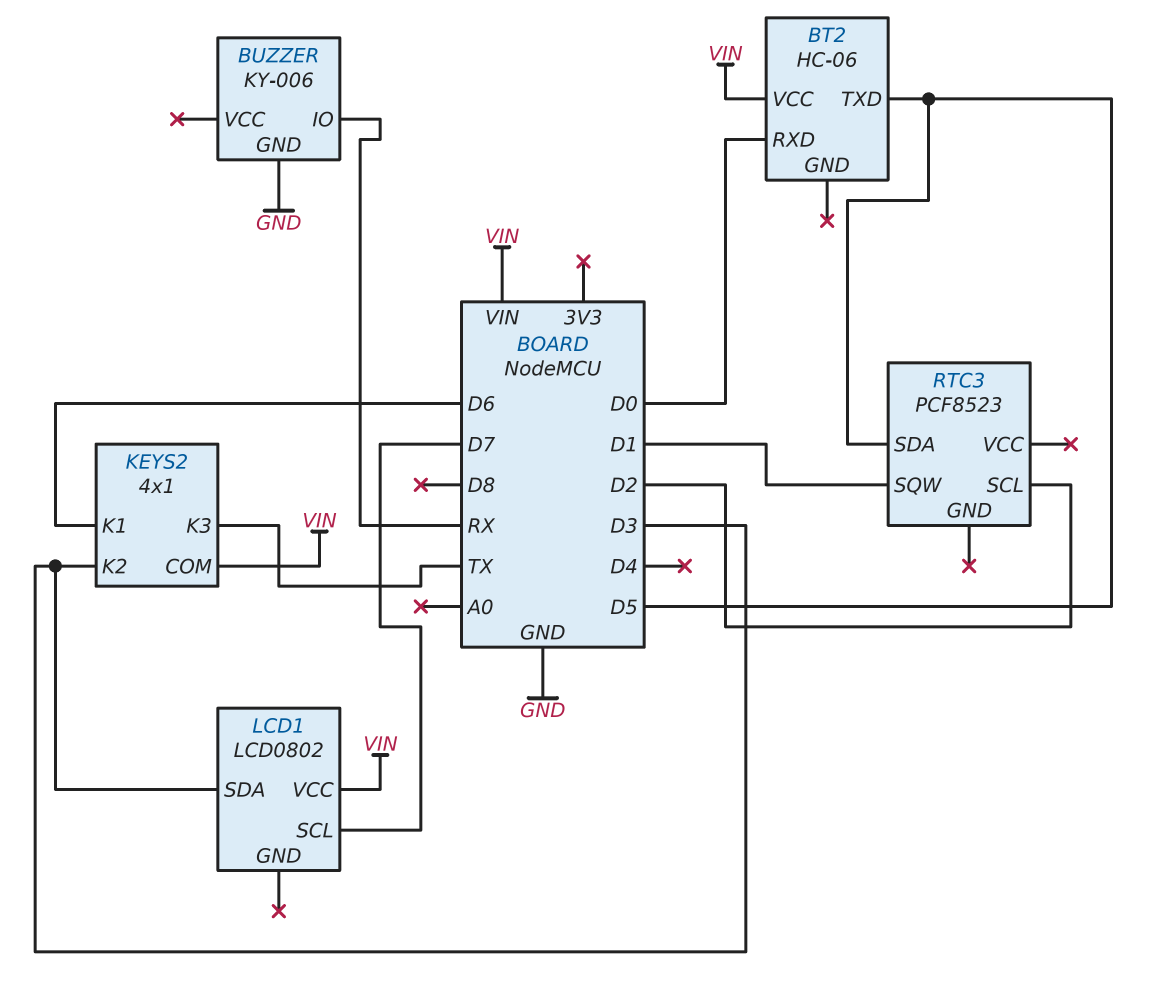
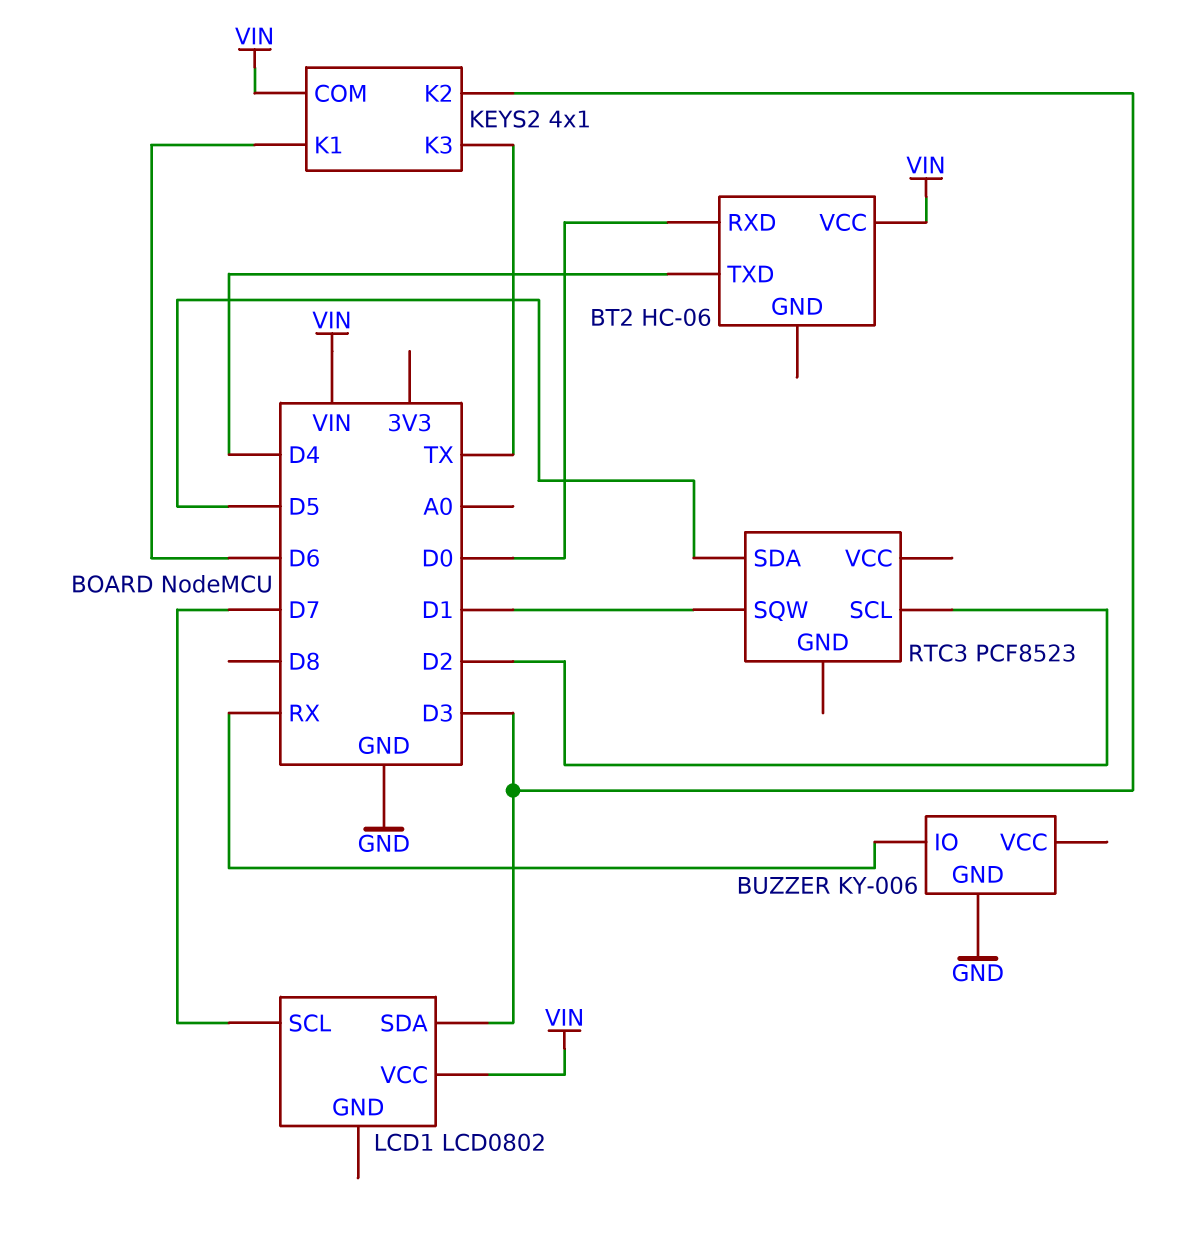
BT2 pin TXD: D5 -> D4

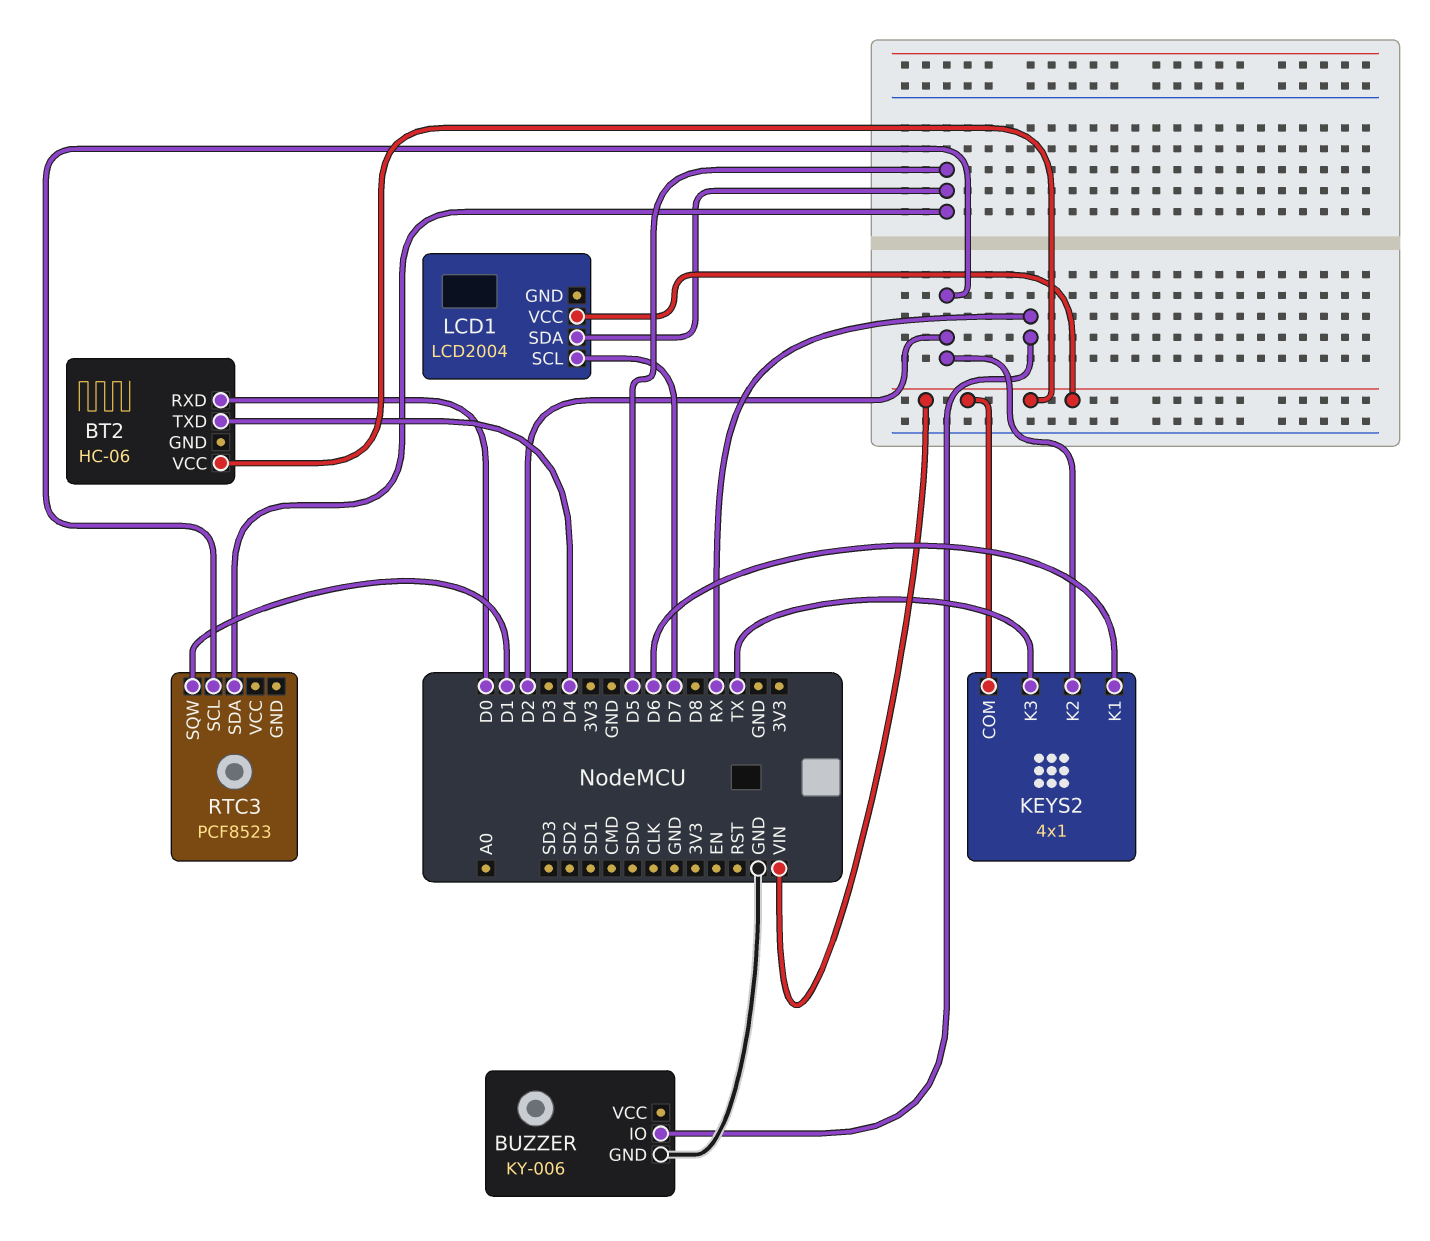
KEYS2 pin K2: D3 -> D2
LCD1: LCD0802 -> LCD2004
LCD1 pin SDA: D3 -> D5

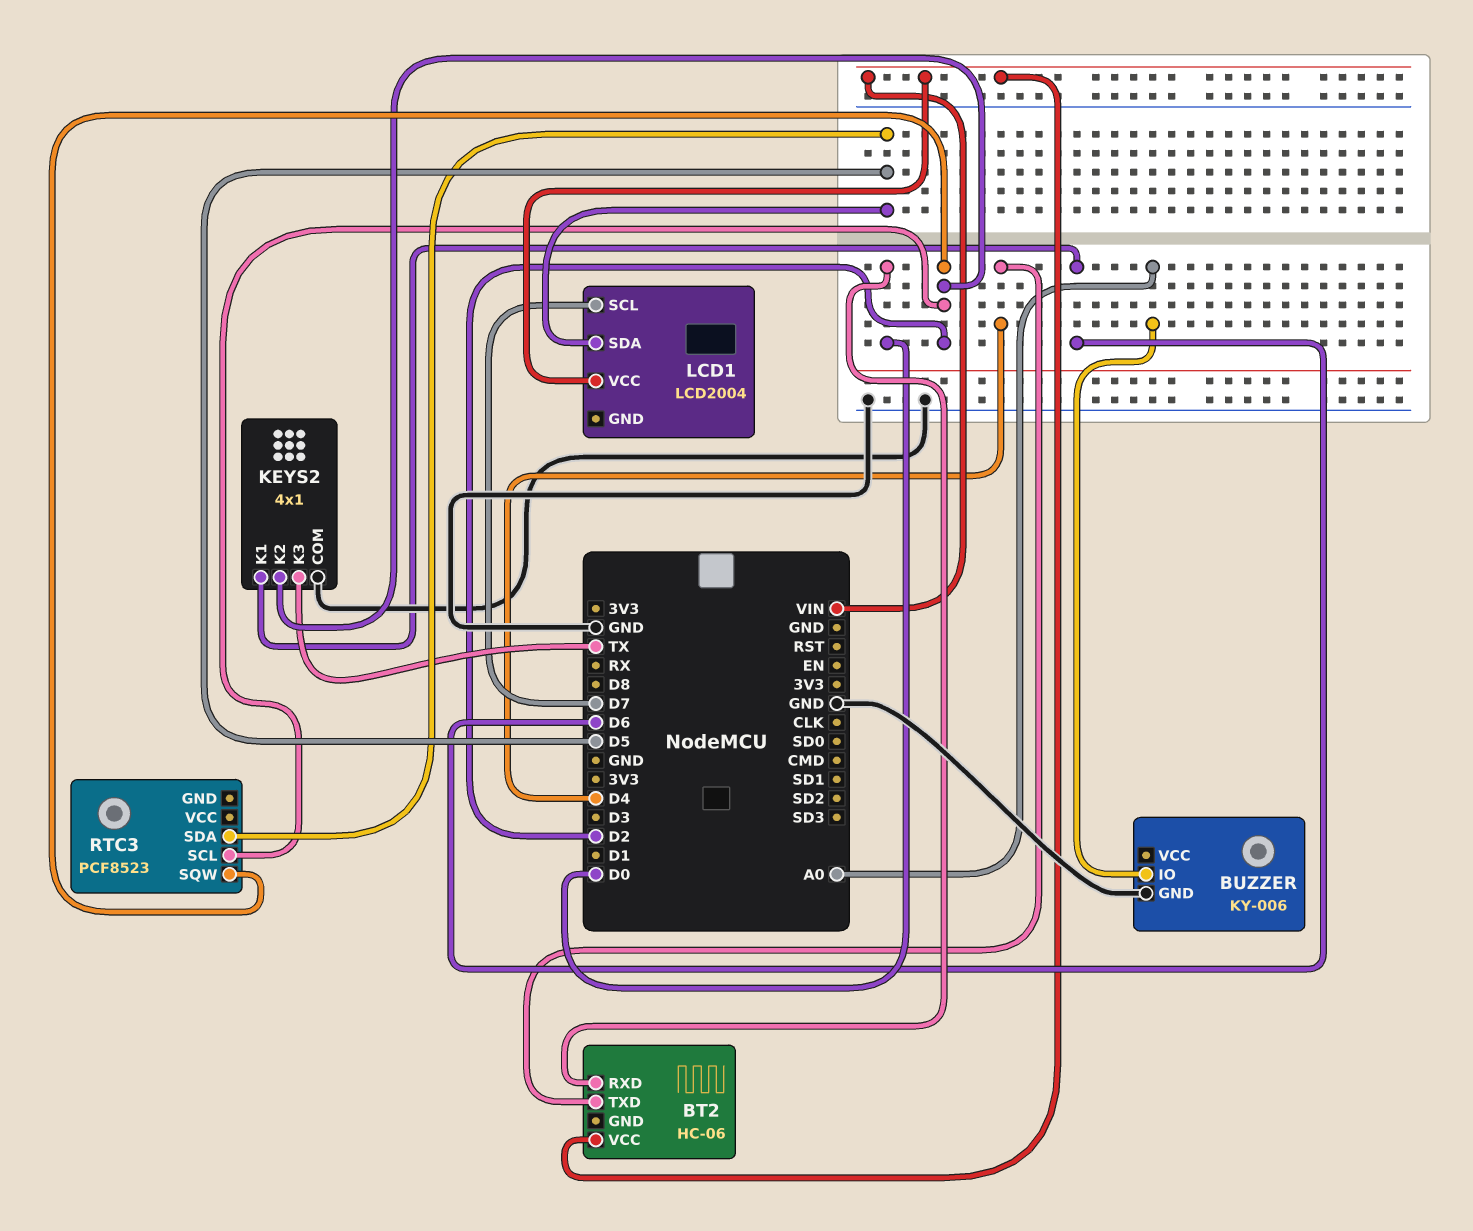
BUZZER pin IO: RX -> A0
KEYS2 pin COM: VIN -> GND
RTC3 pin SQW: D1 -> D2

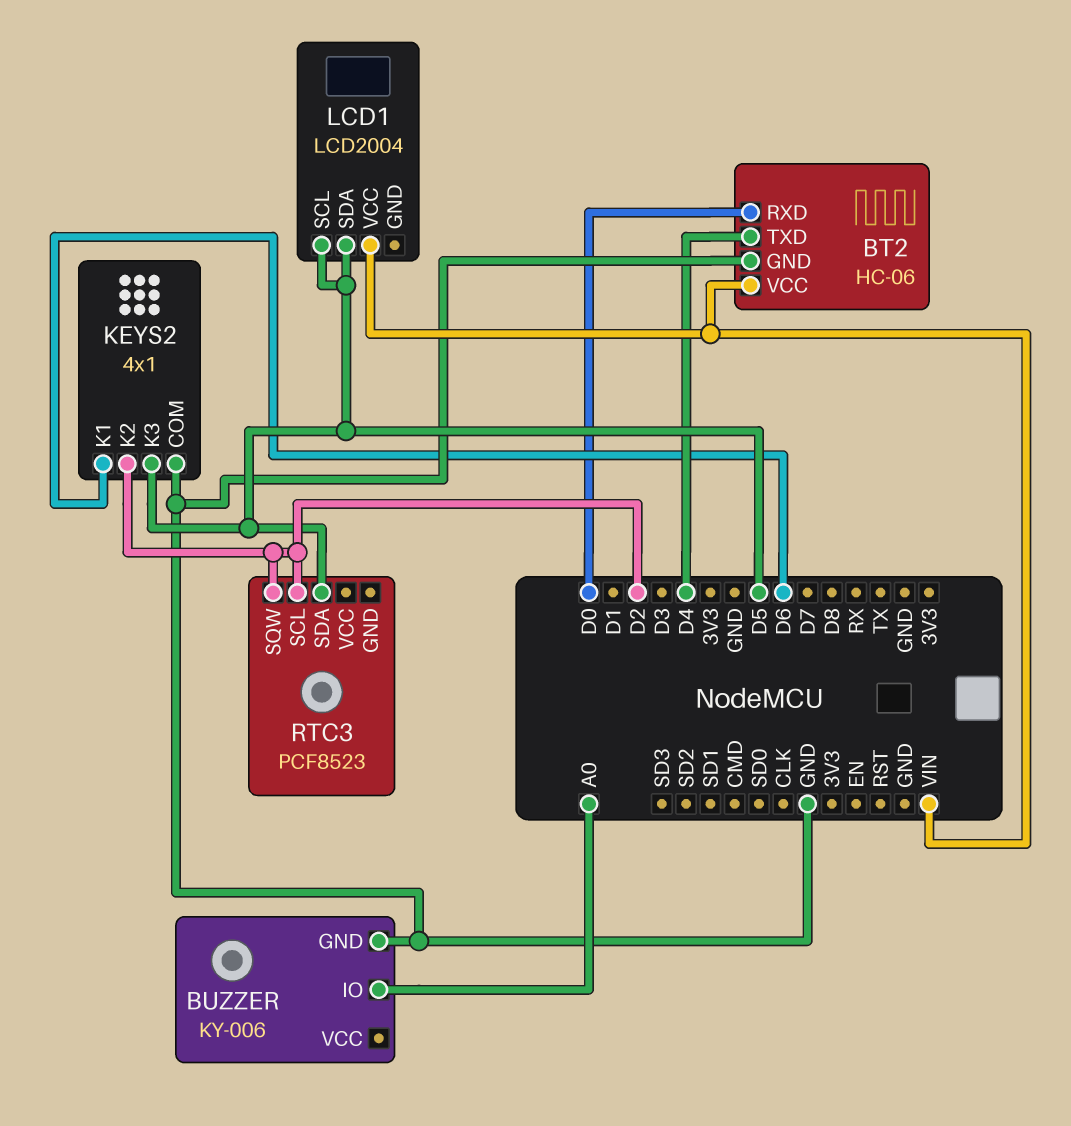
BT2 pin GND: none -> GND
KEYS2 pin K3: TX -> D5
LCD1 pin SCL: D7 -> D5

